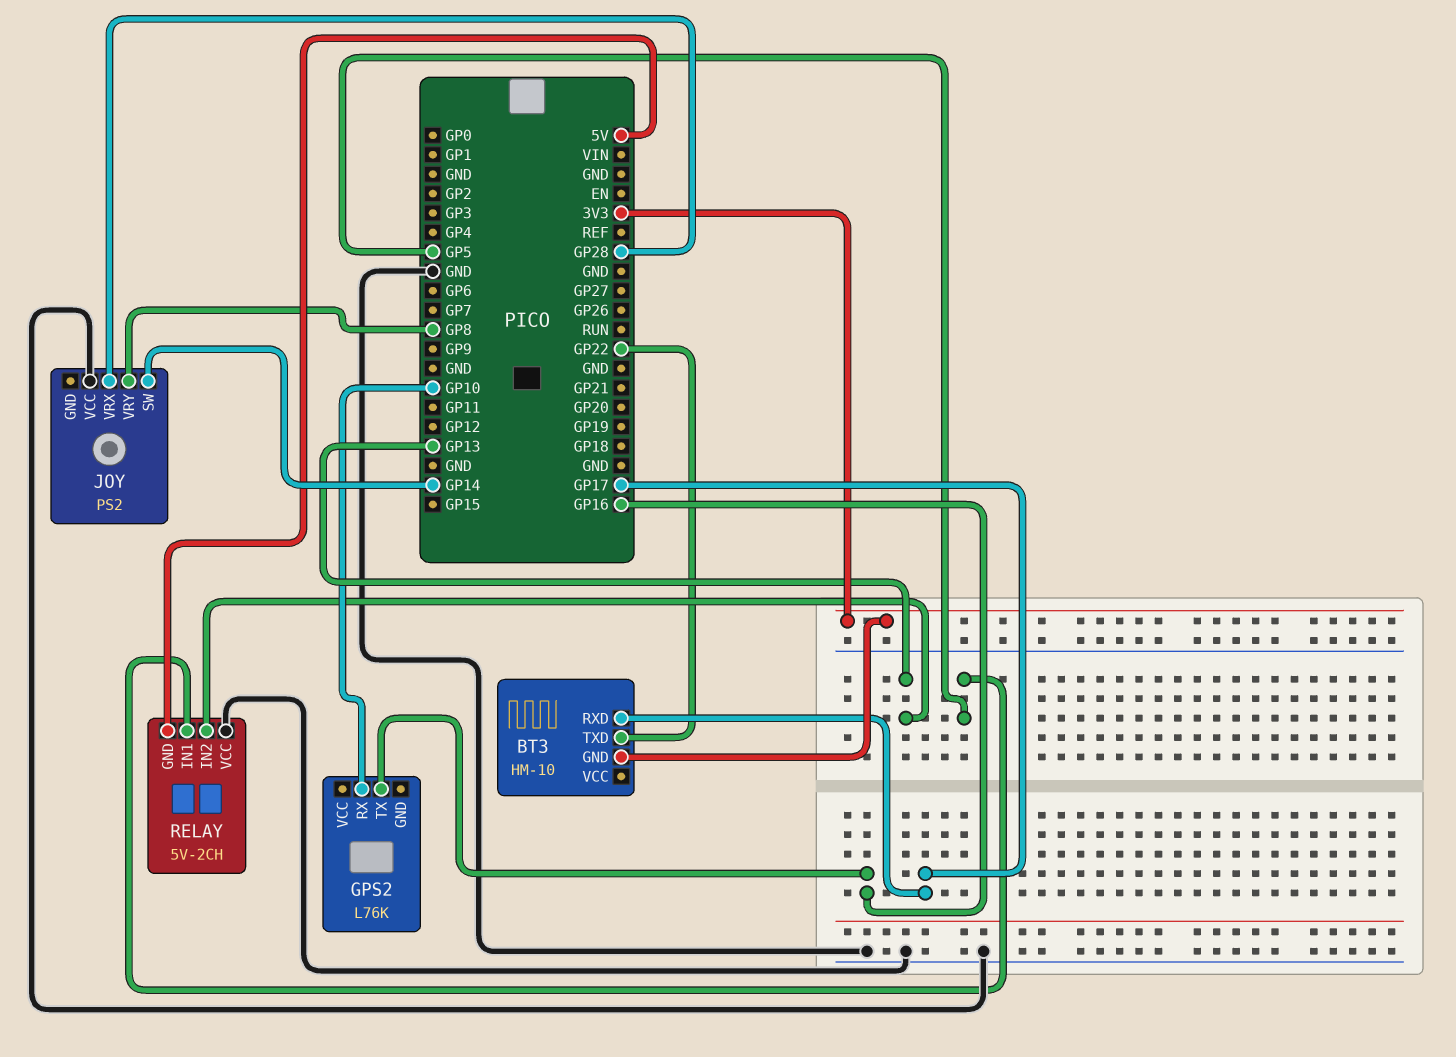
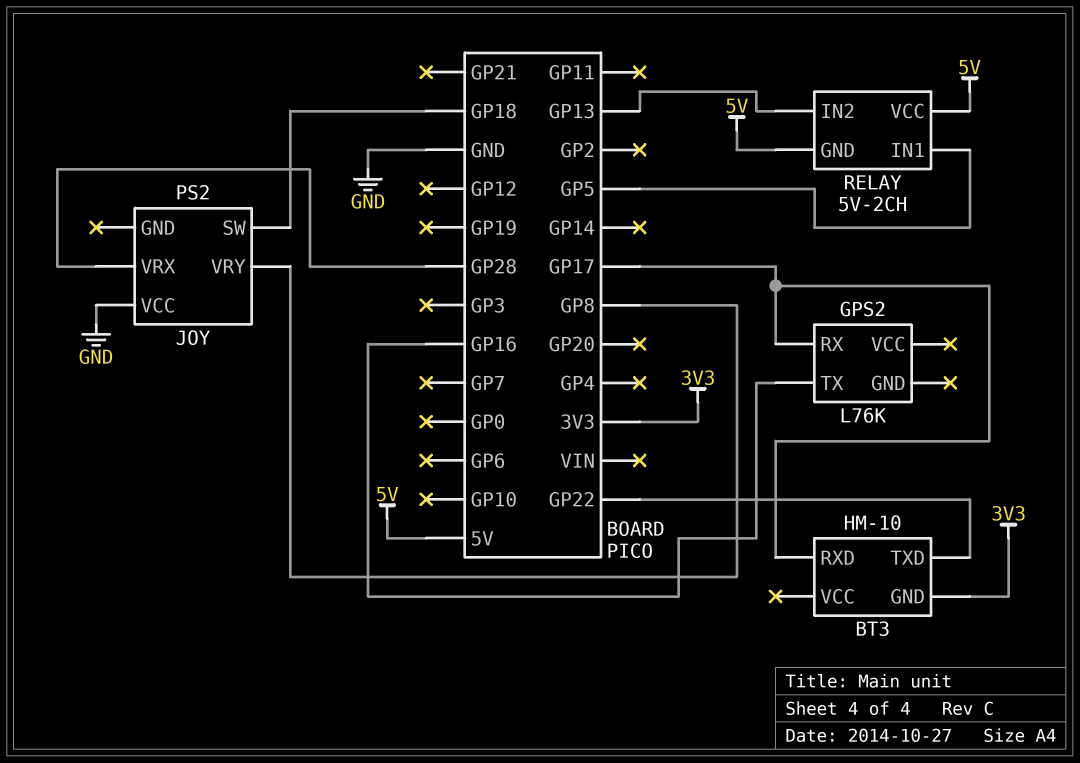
GPS2 pin RX: GP10 -> GP17
JOY pin SW: GP14 -> GP18
RELAY pin VCC: GND -> 5V

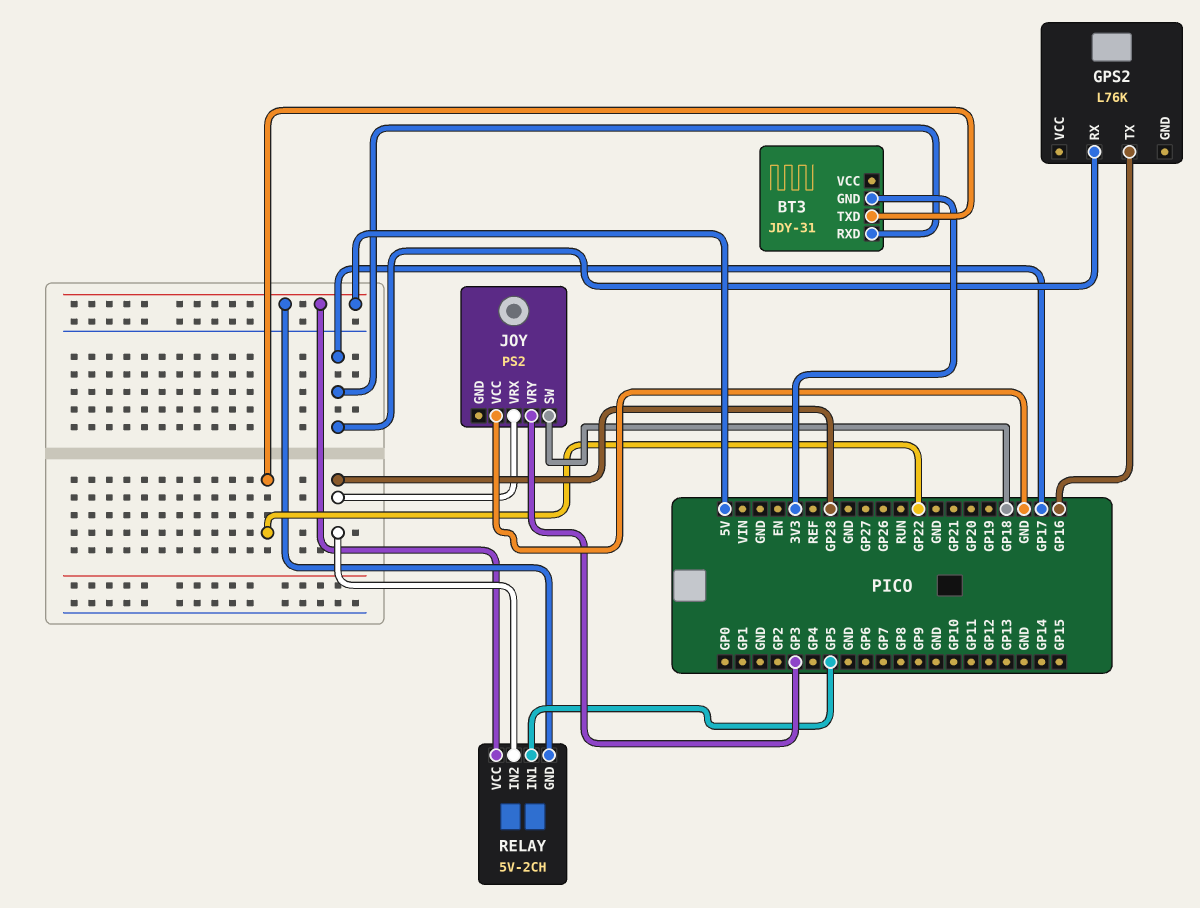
BT3: HM-10 -> JDY-31
JOY pin VRY: GP8 -> GP3
RELAY pin IN2: GP13 -> GP28

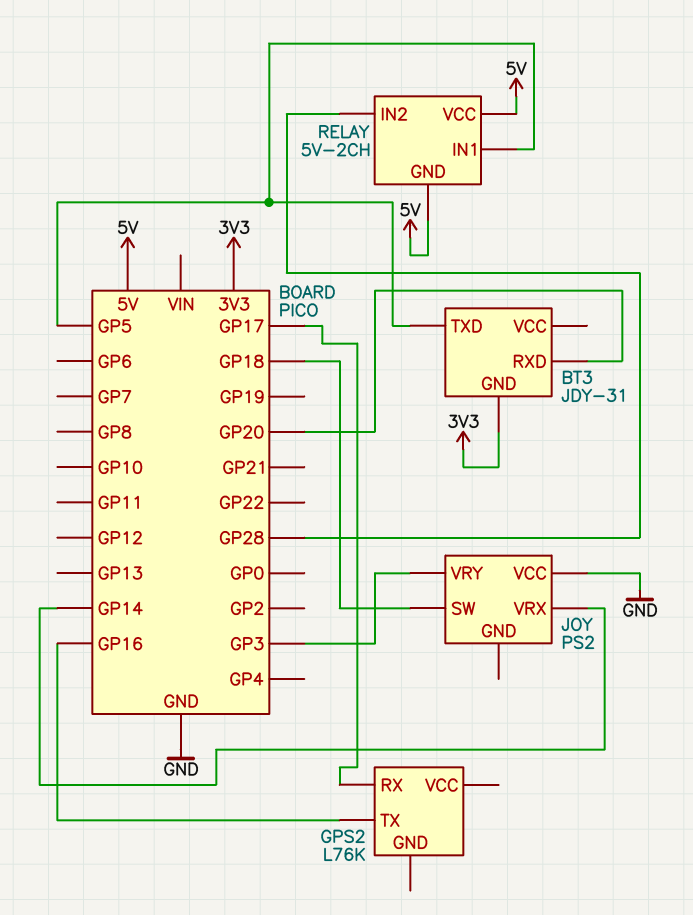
BT3 pin RXD: GP17 -> GP20
BT3 pin TXD: GP22 -> GP5
JOY pin VRX: GP28 -> GP14

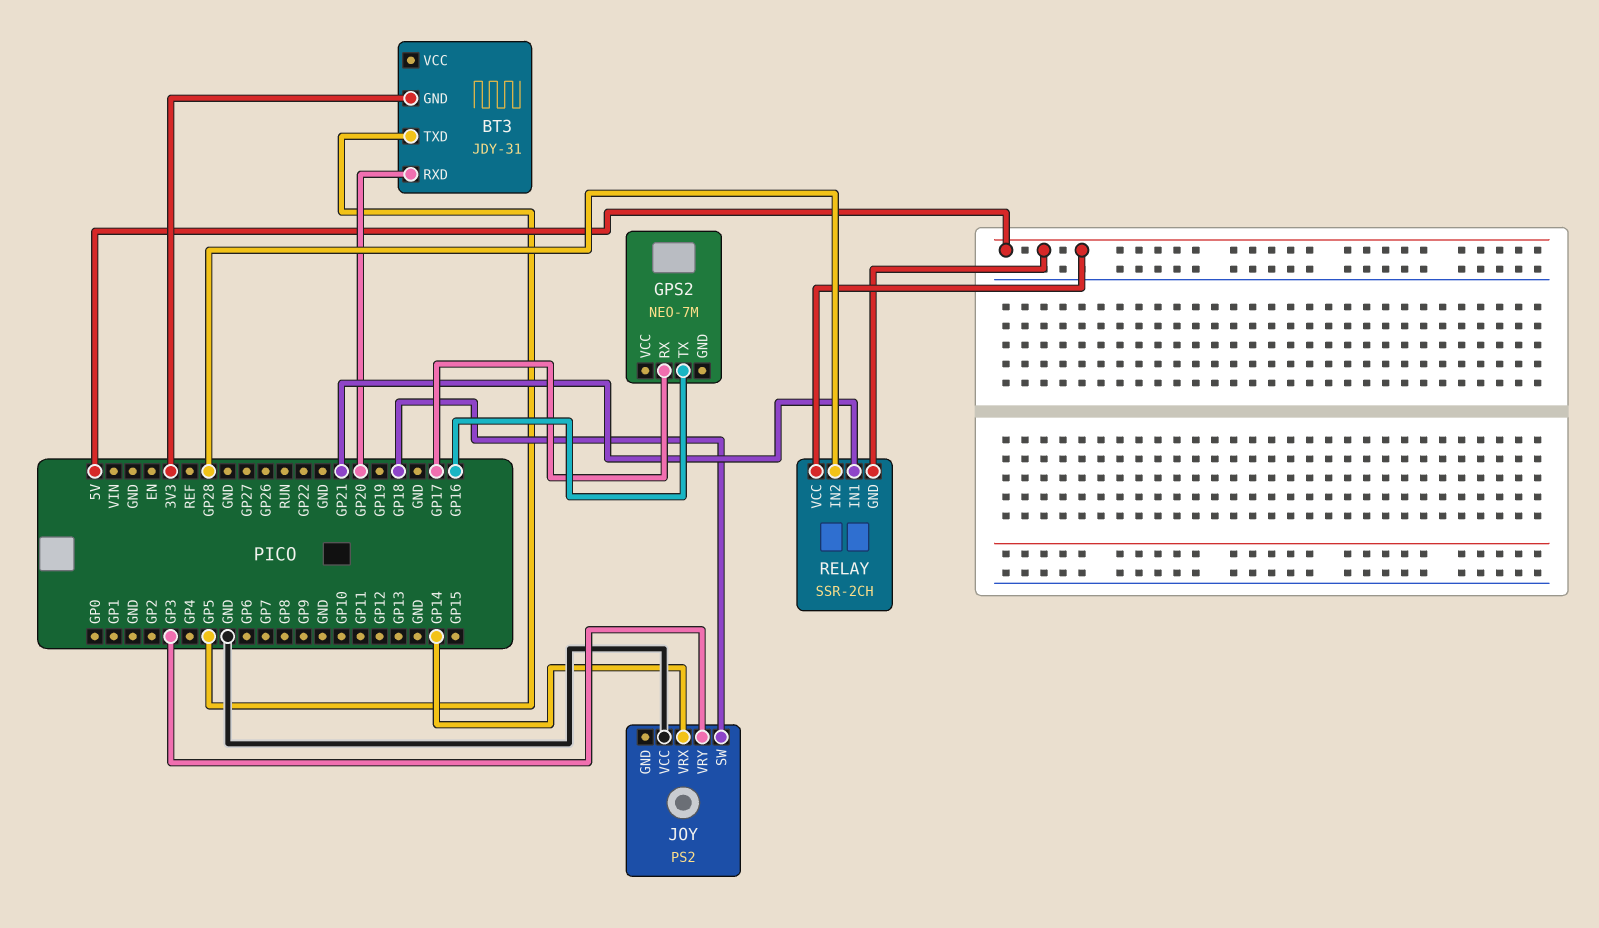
GPS2: L76K -> NEO-7M
RELAY: 5V-2CH -> SSR-2CH
RELAY pin IN1: GP5 -> GP21

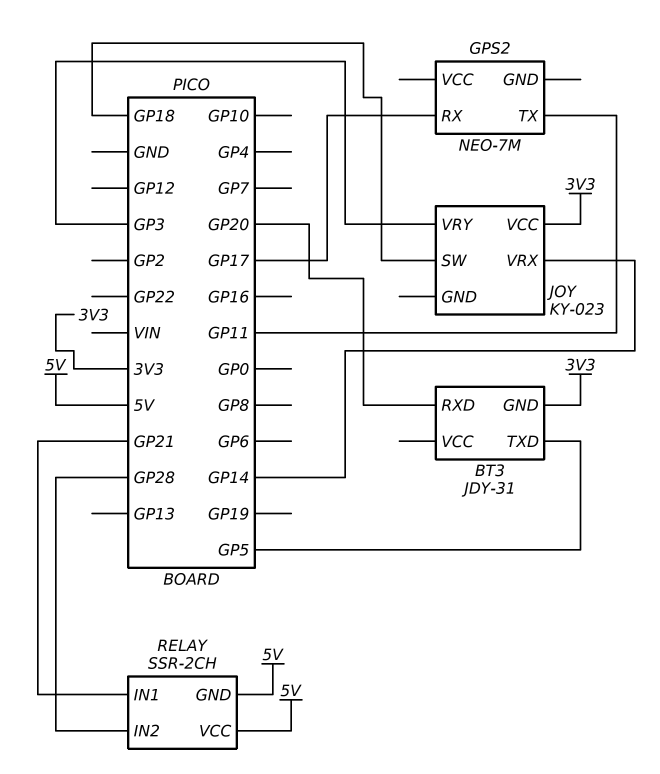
GPS2 pin TX: GP16 -> GP11
JOY: PS2 -> KY-023
JOY pin VCC: GND -> 3V3

